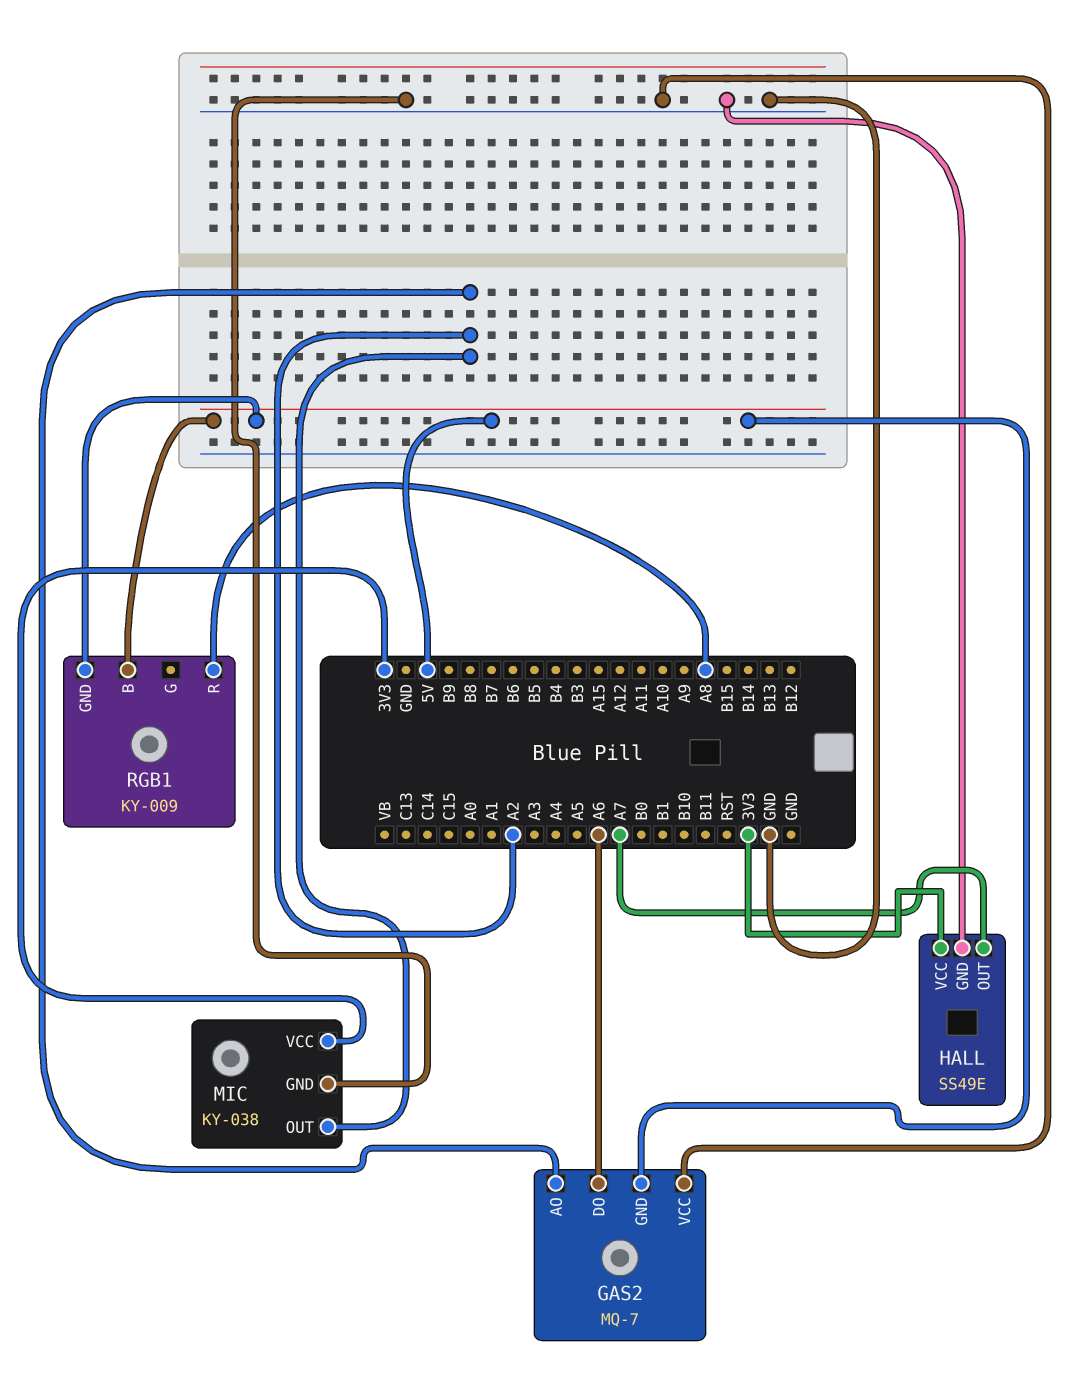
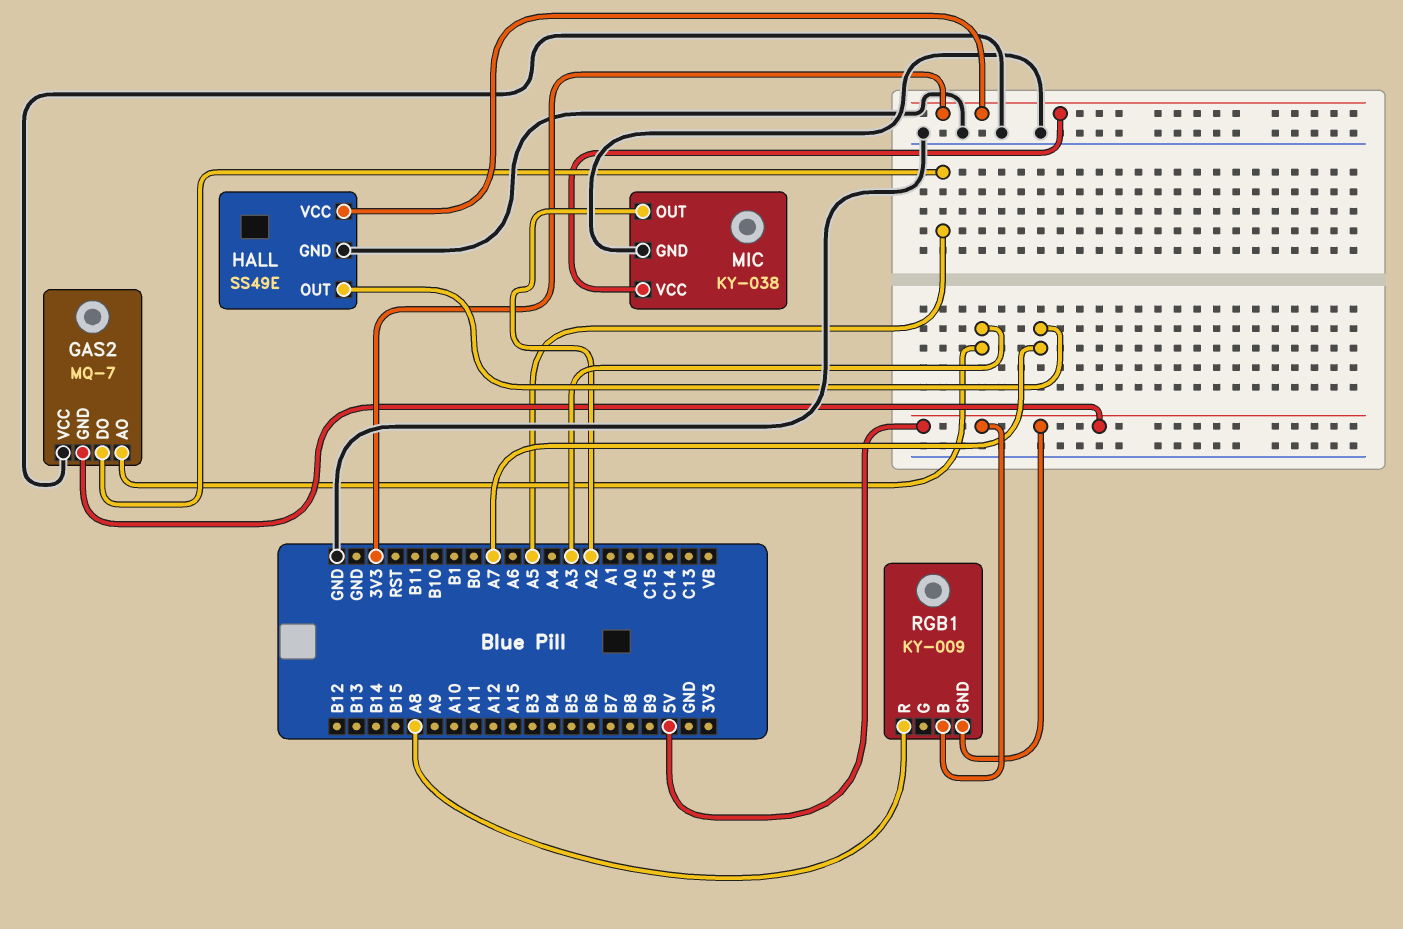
GAS2 pin AO: A2 -> A3
GAS2 pin DO: A6 -> A5

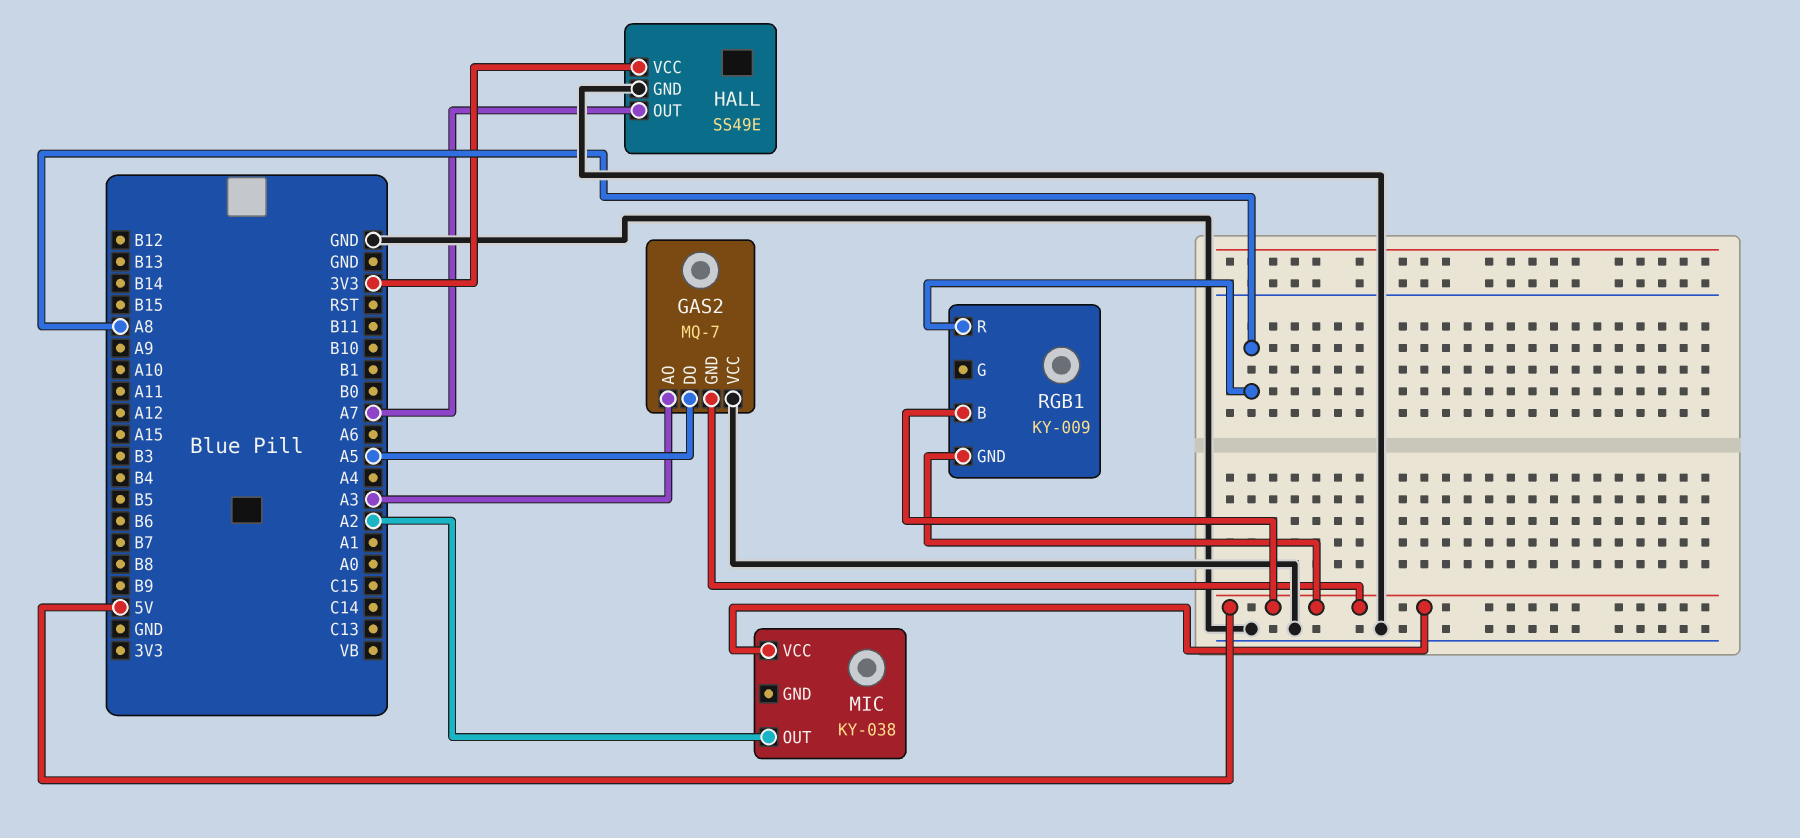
MIC pin GND: GND -> none
MIC pin VCC: 3V3 -> 5V

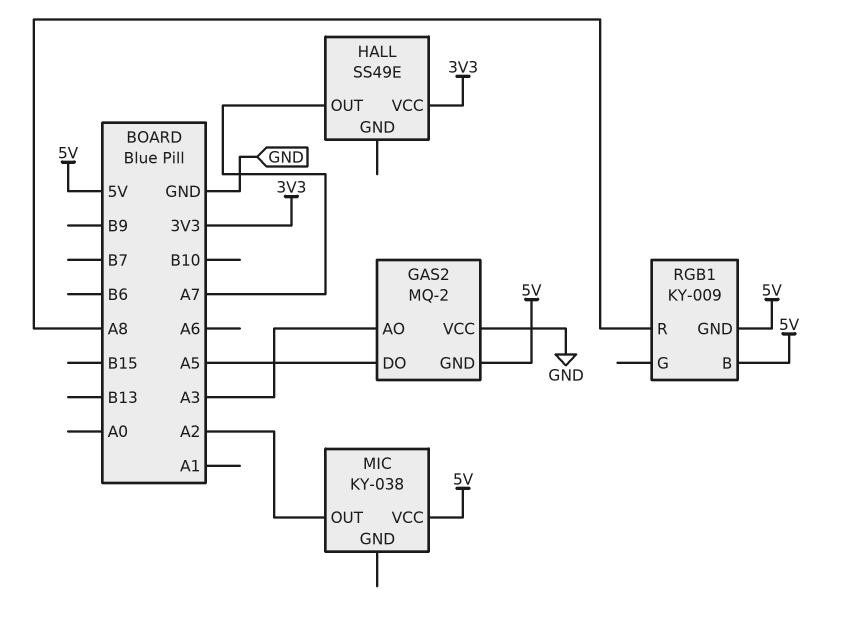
GAS2: MQ-7 -> MQ-2
HALL pin GND: GND -> none

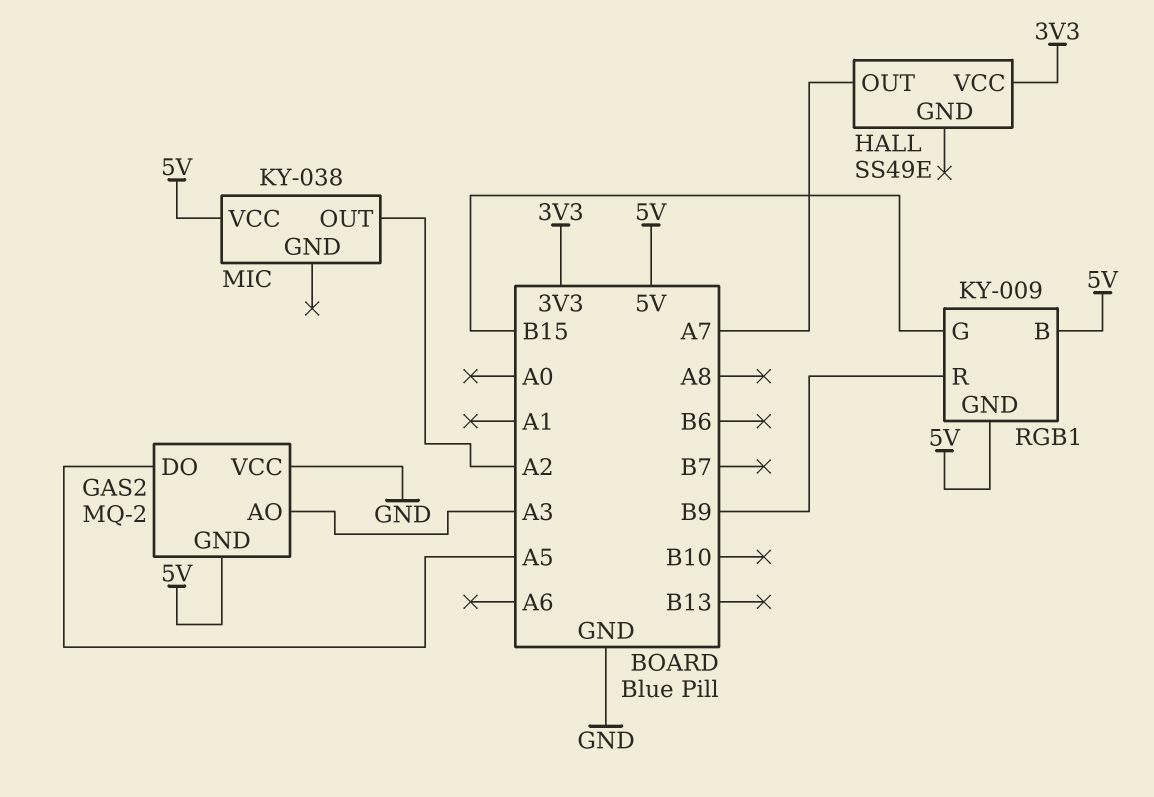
RGB1 pin G: none -> B15
RGB1 pin R: A8 -> B9

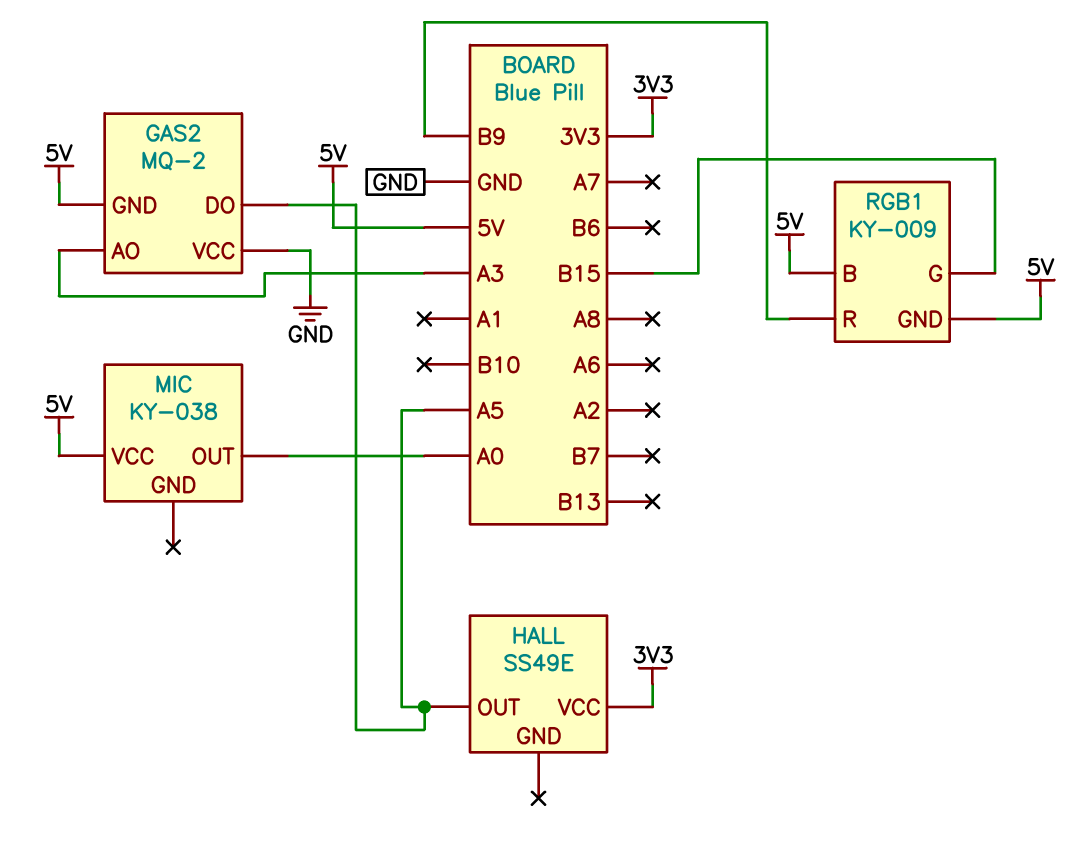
HALL pin OUT: A7 -> A5
MIC pin OUT: A2 -> A0

